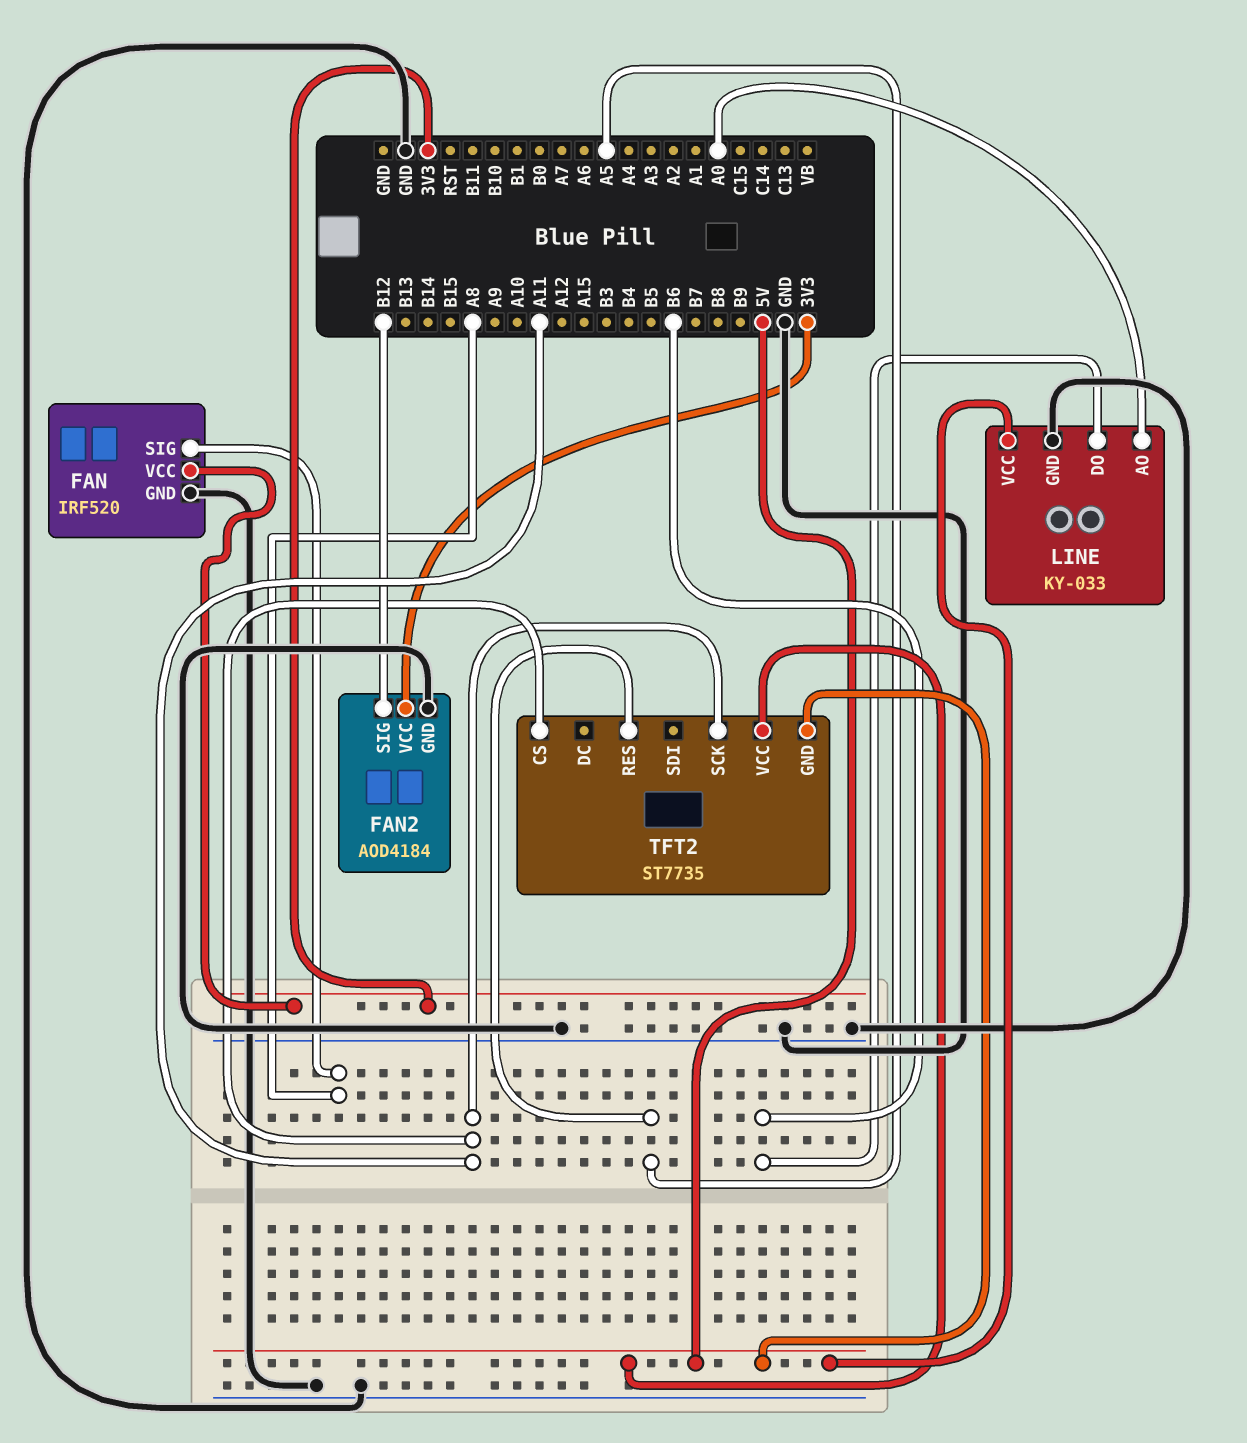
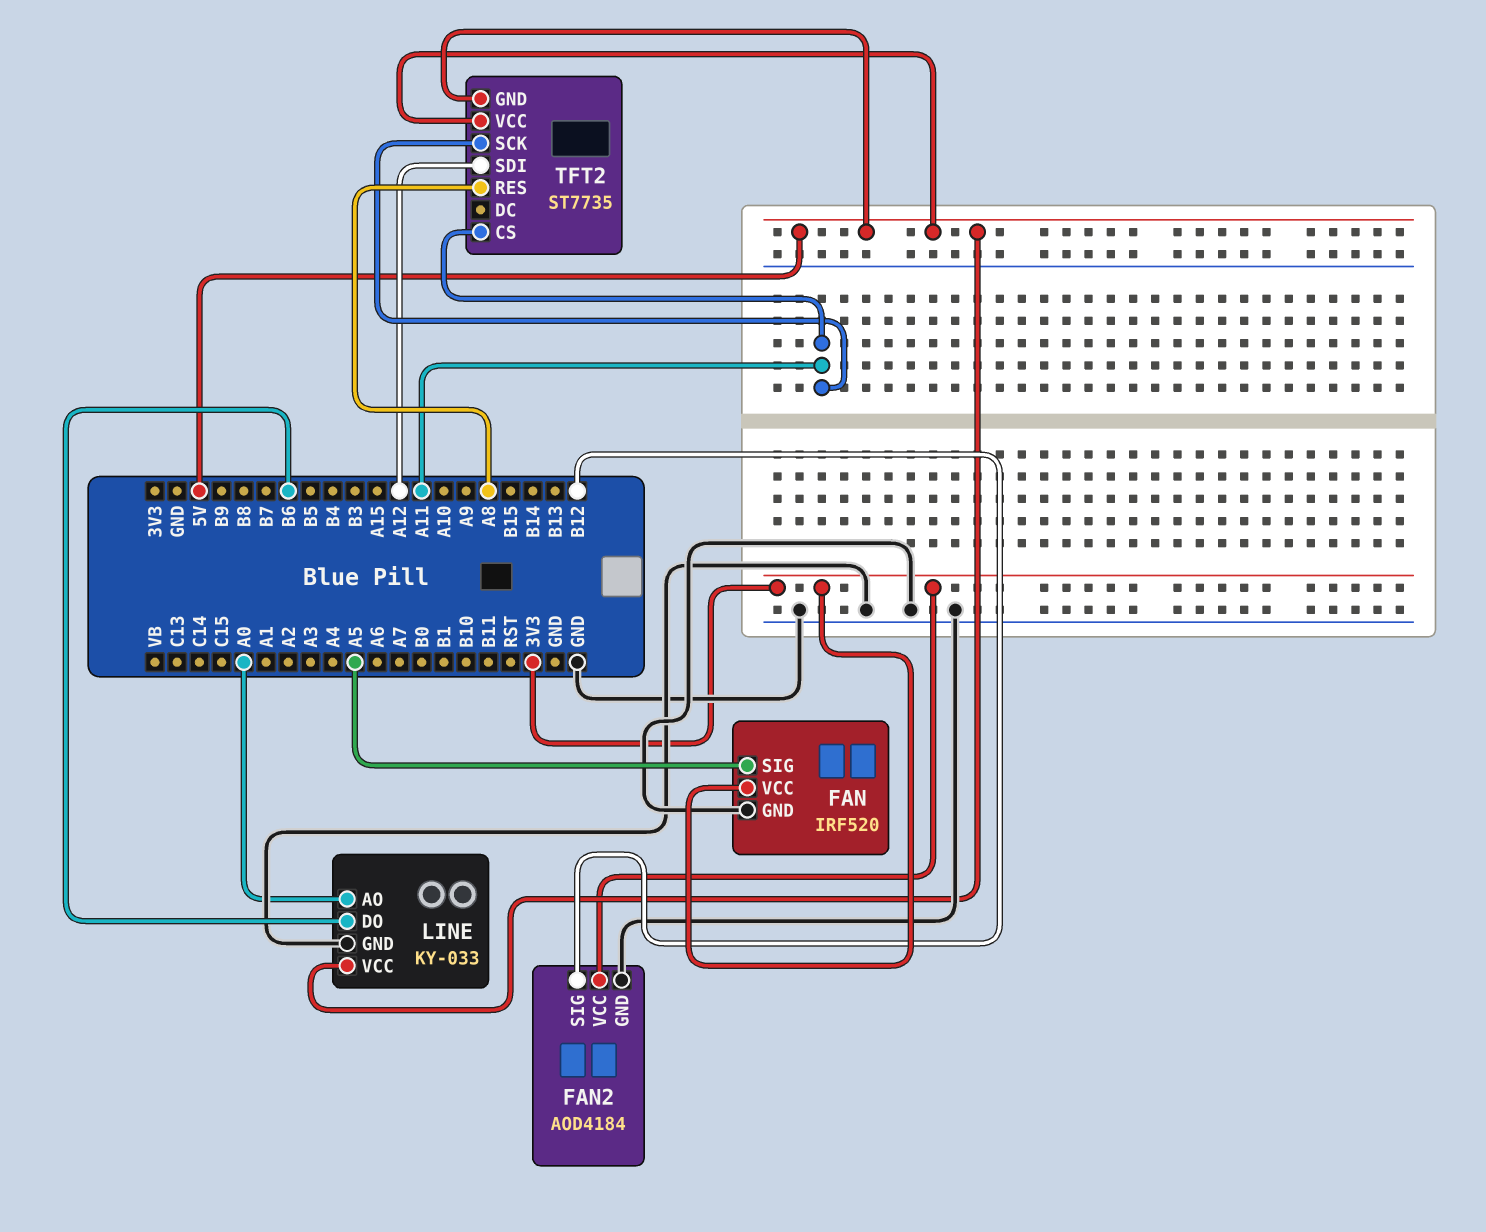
FAN pin SIG: A8 -> A5
TFT2 pin RES: A5 -> A8
TFT2 pin SDI: none -> A12

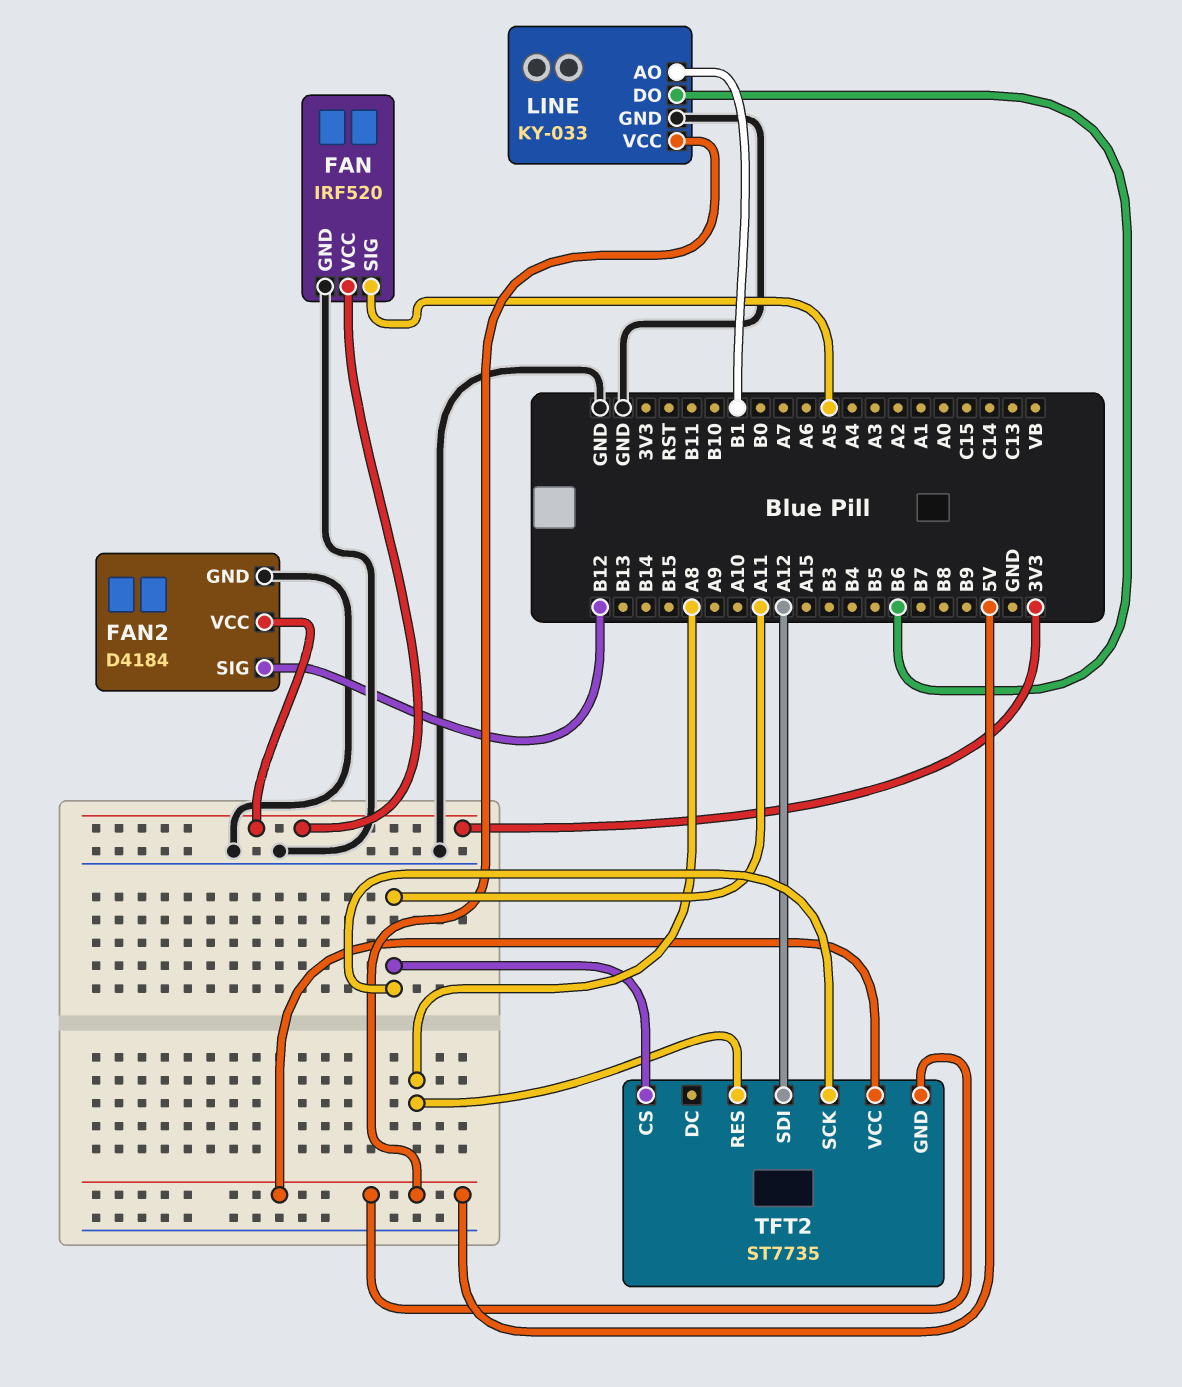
FAN2: AOD4184 -> D4184
LINE pin AO: A0 -> B1

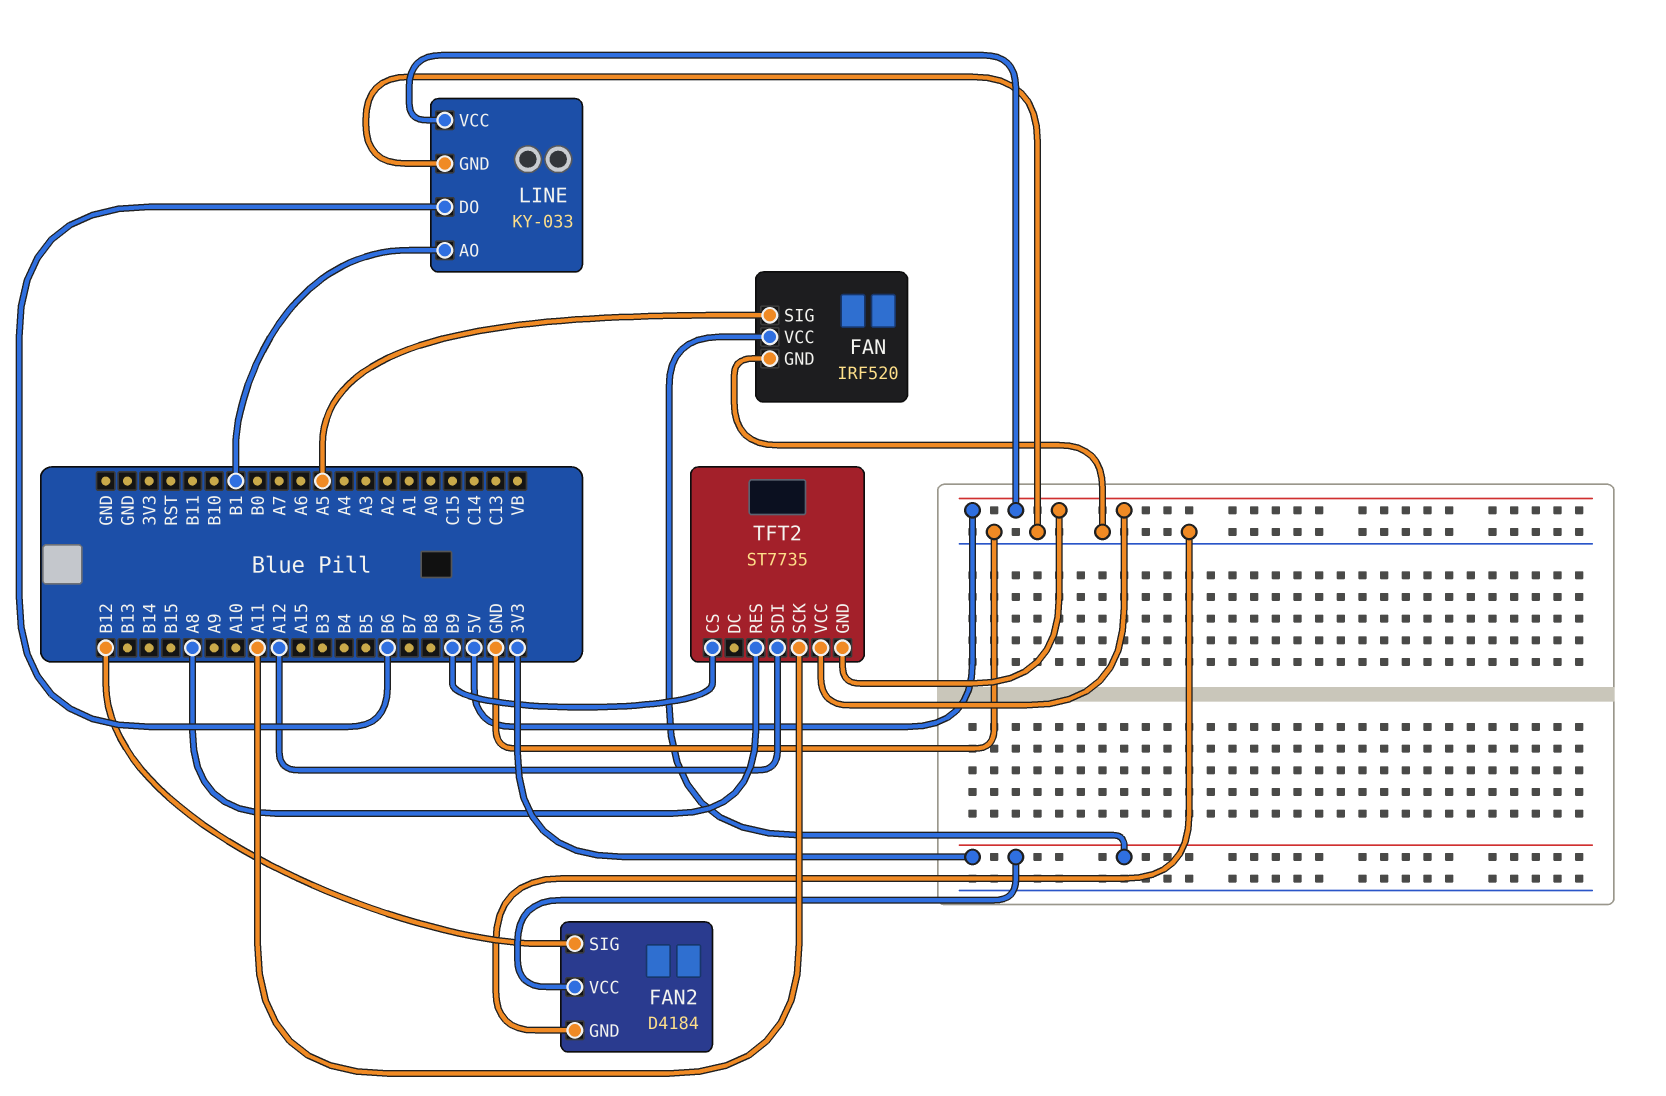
TFT2 pin CS: A11 -> B9

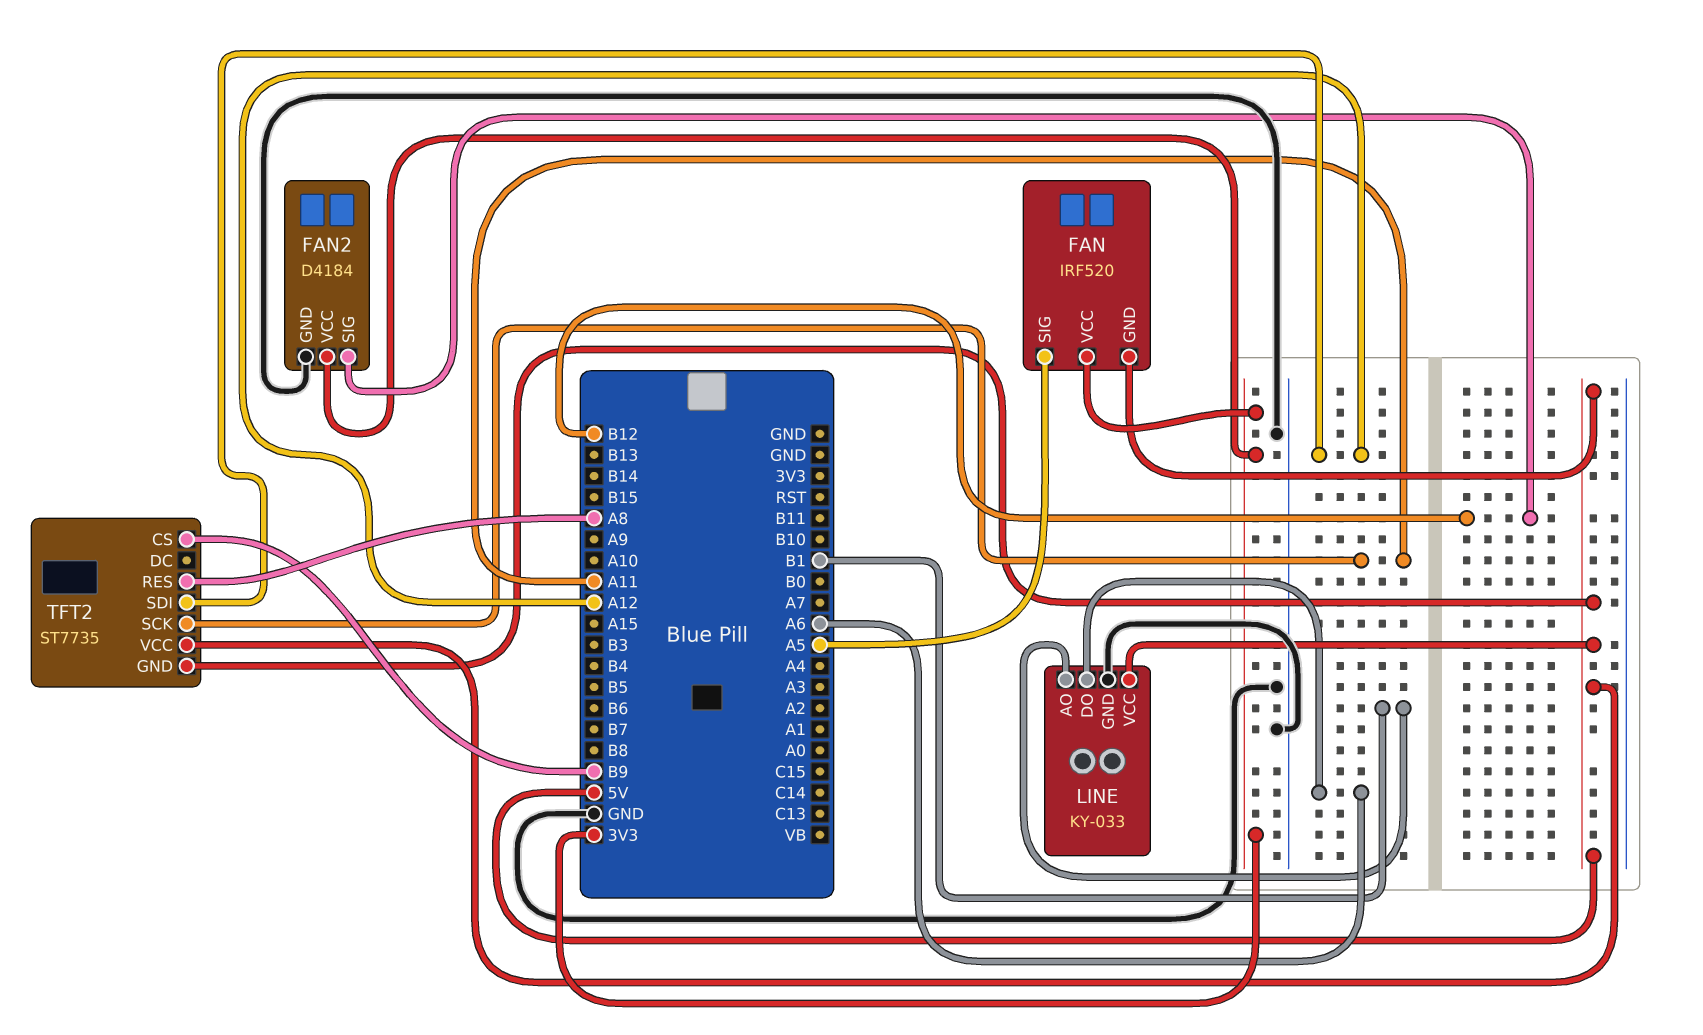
FAN pin GND: GND -> 5V
LINE pin DO: B6 -> A6

